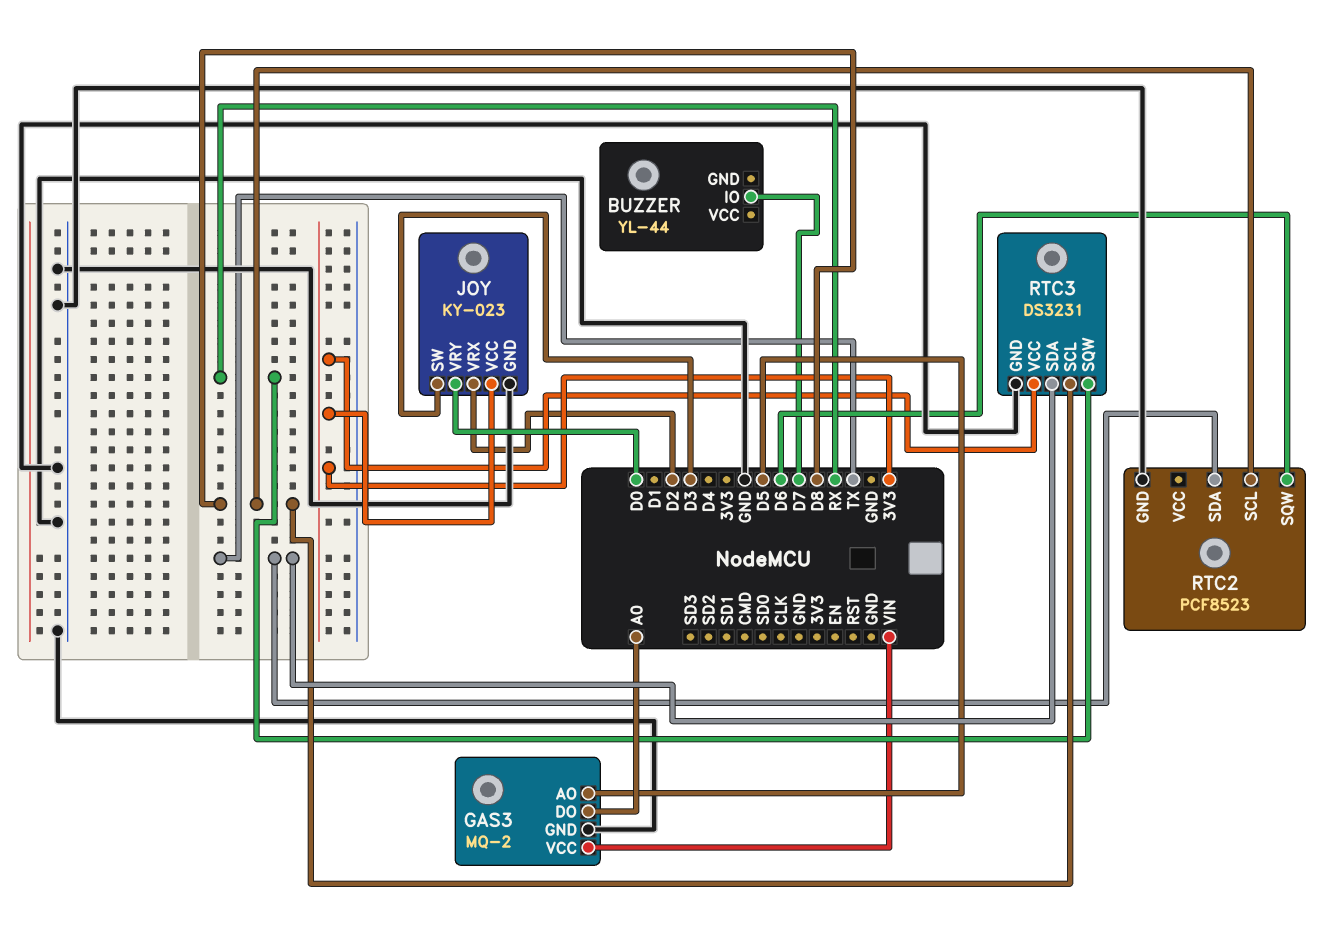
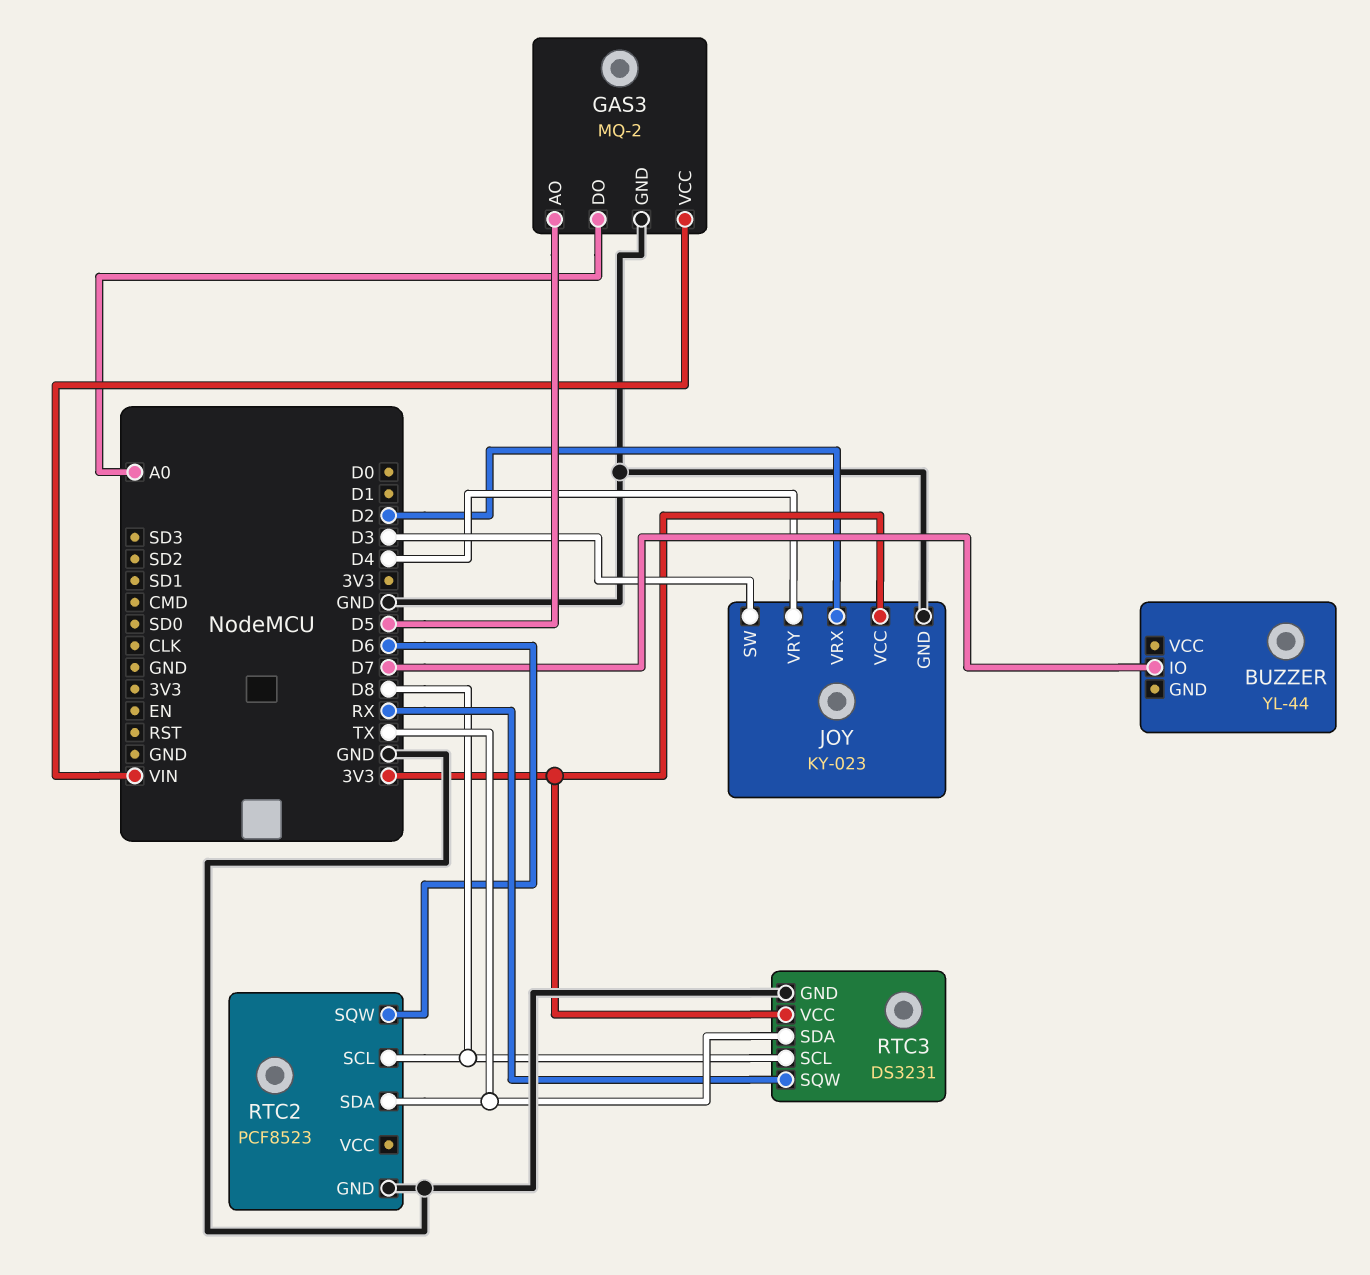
JOY pin VRY: D0 -> D4

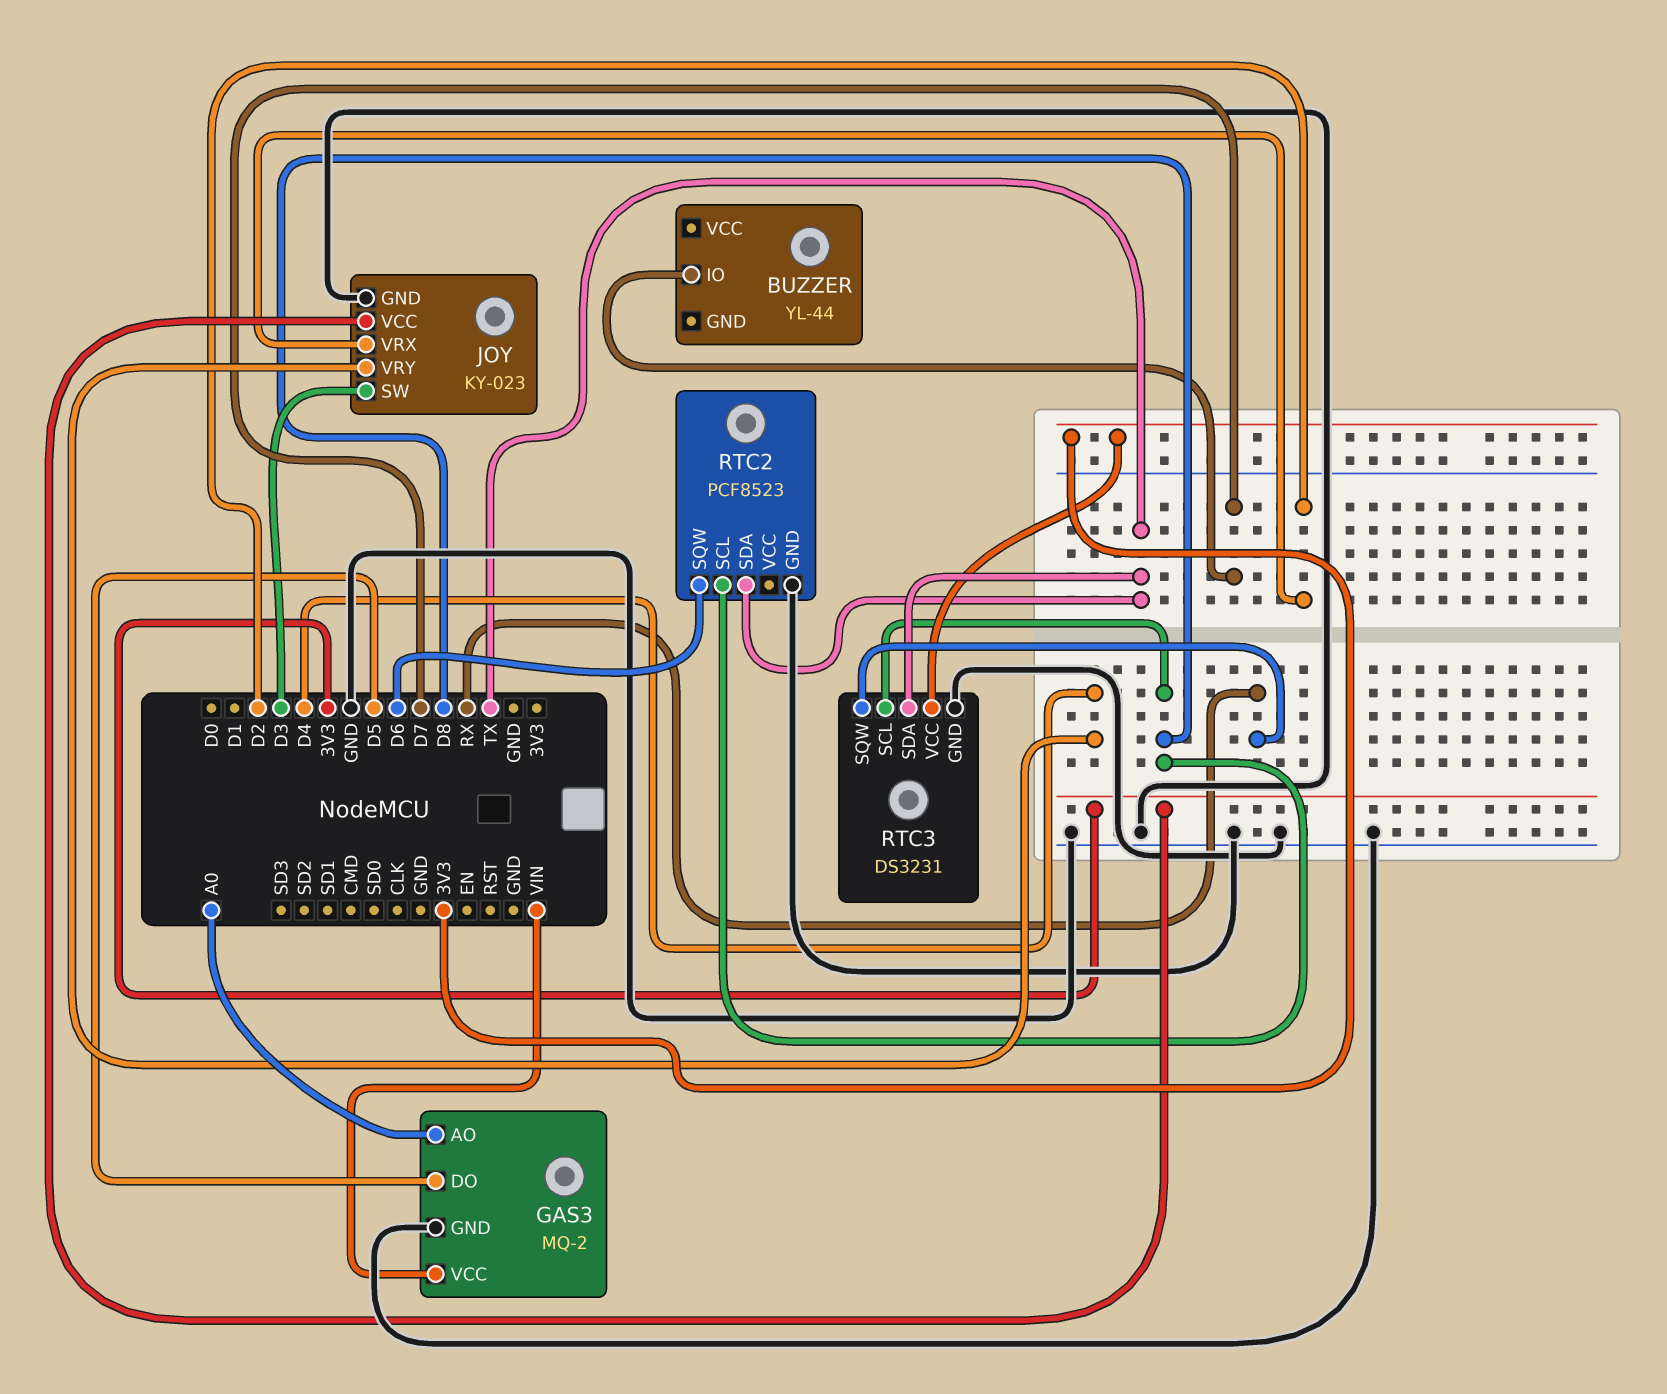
GAS3 pin AO: D5 -> A0
GAS3 pin DO: A0 -> D5

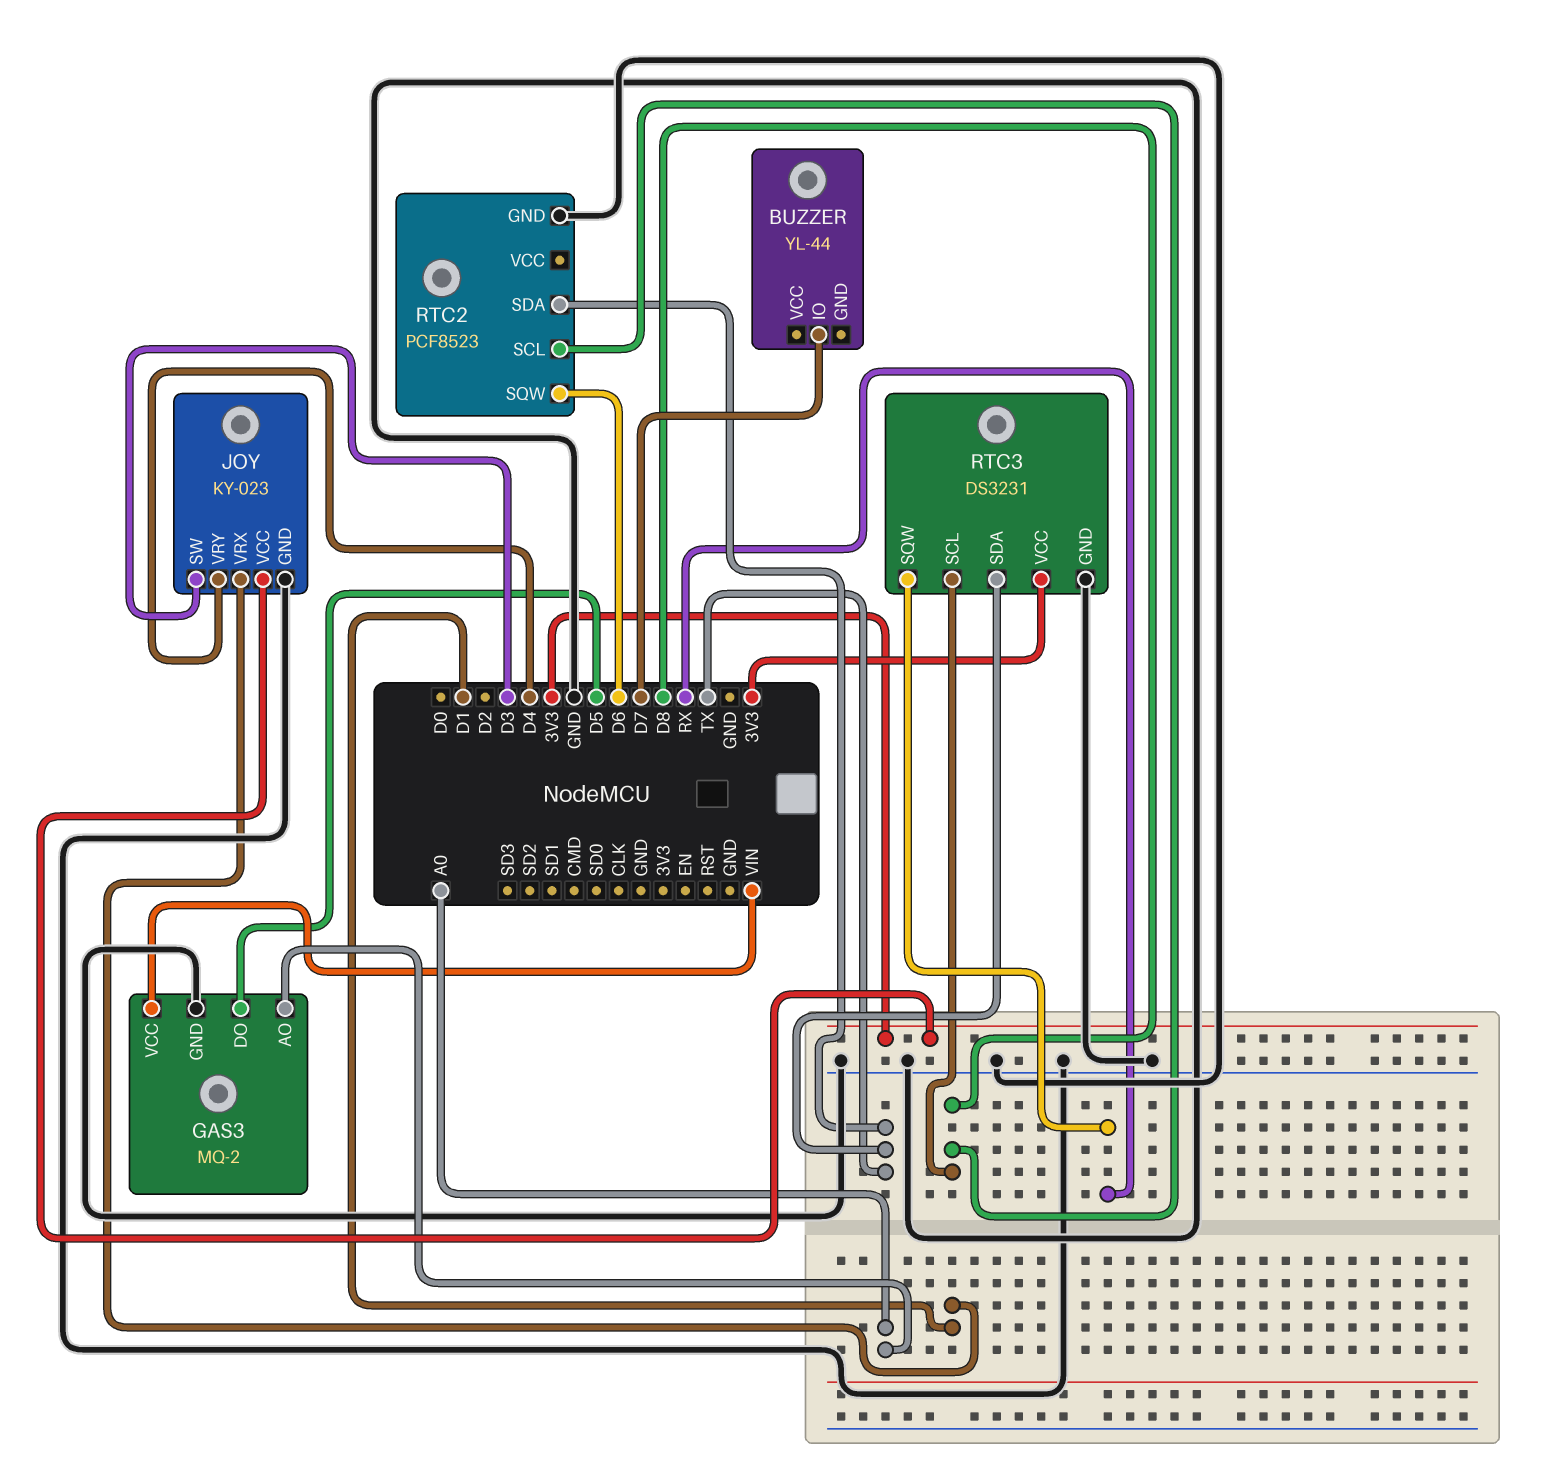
JOY pin VRX: D2 -> D1

